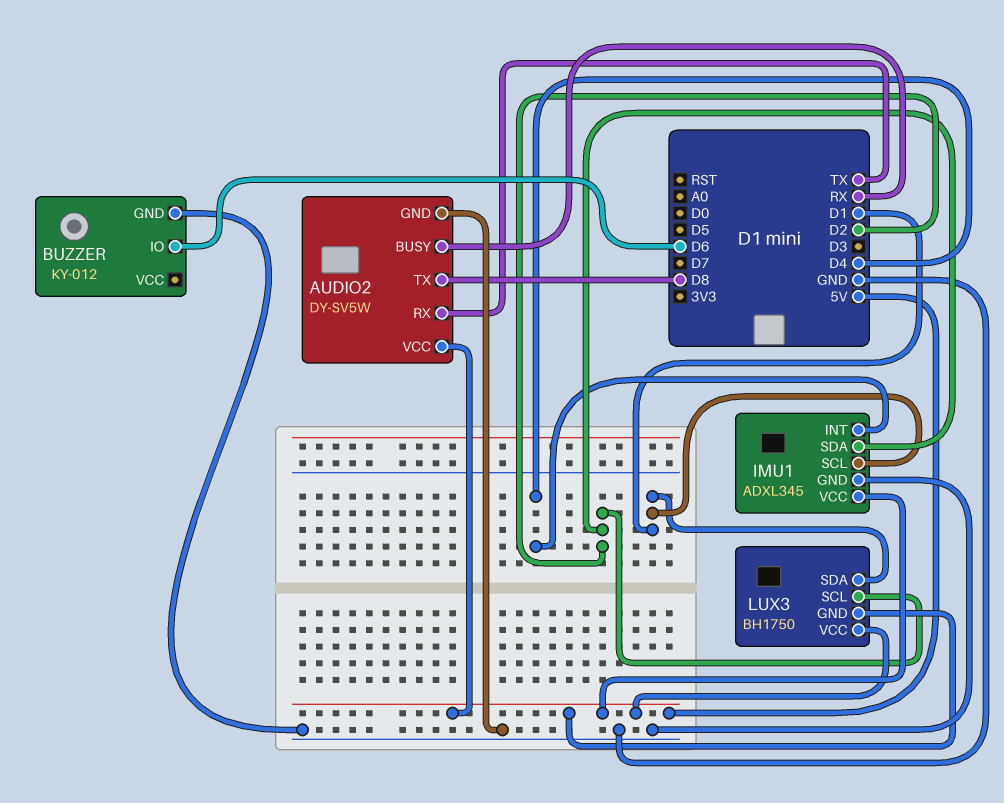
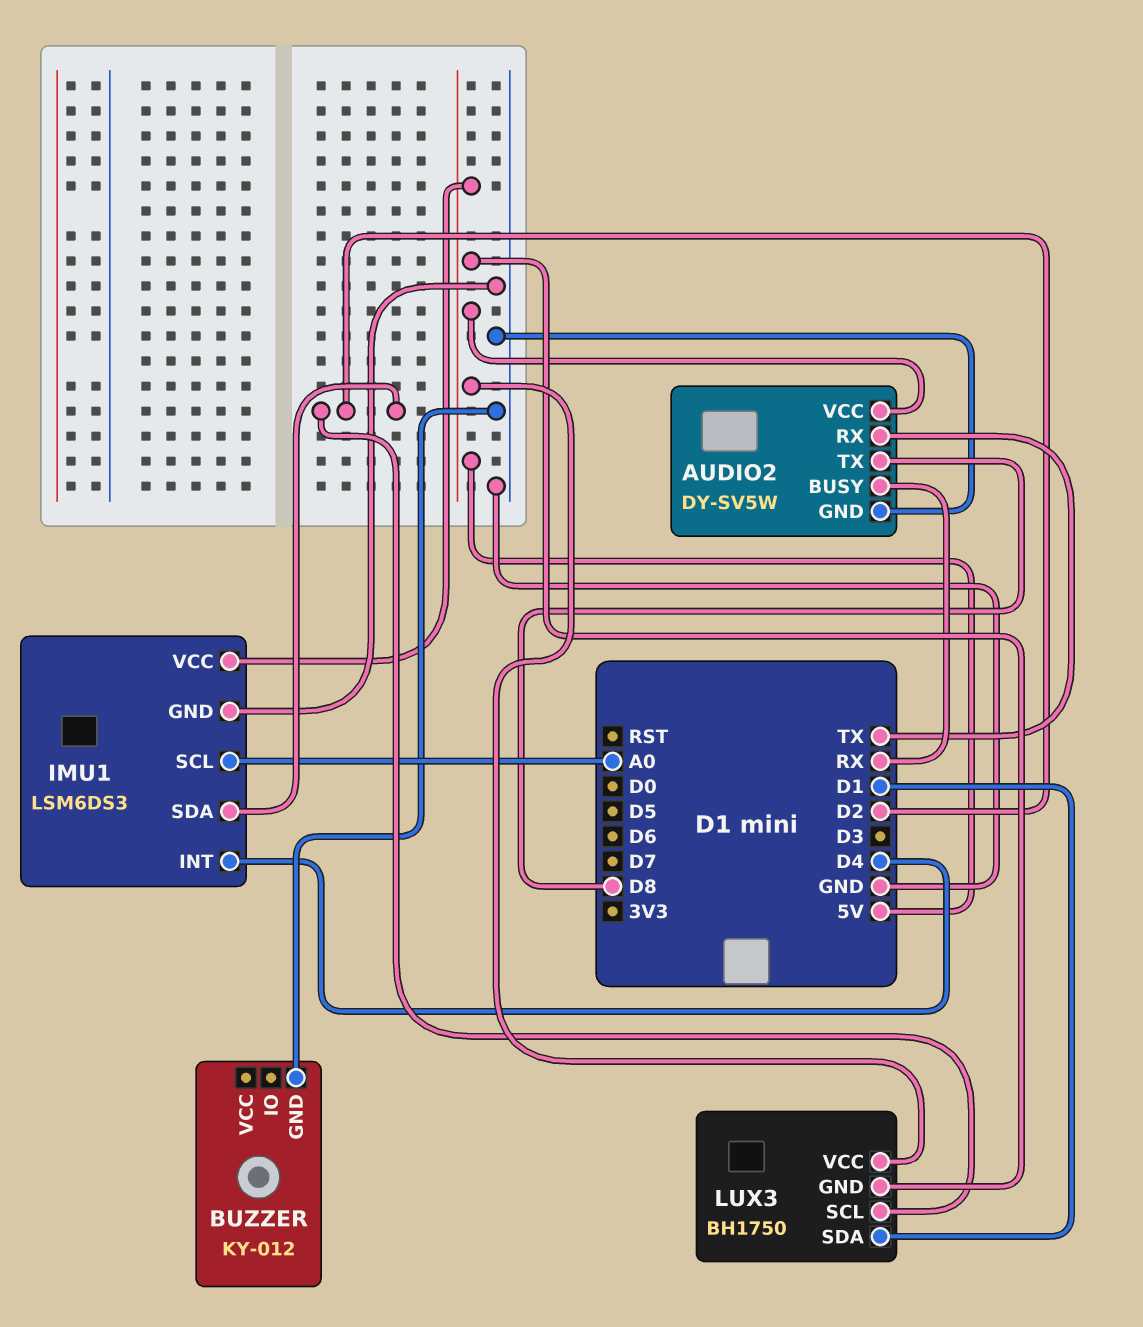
BUZZER pin IO: D6 -> none
IMU1: ADXL345 -> LSM6DS3
IMU1 pin SCL: D1 -> A0

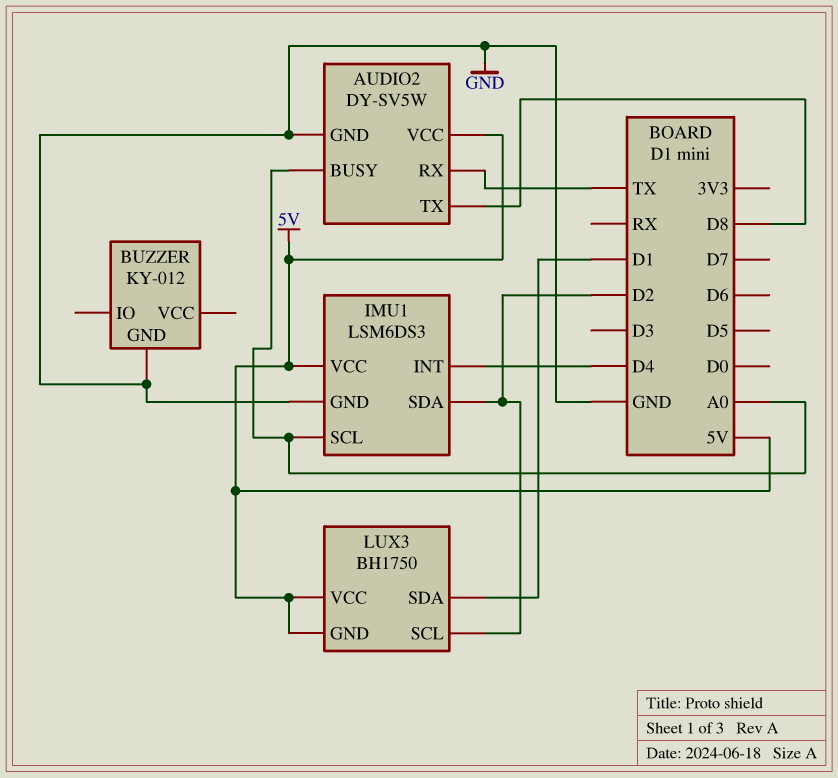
AUDIO2 pin BUSY: RX -> A0

